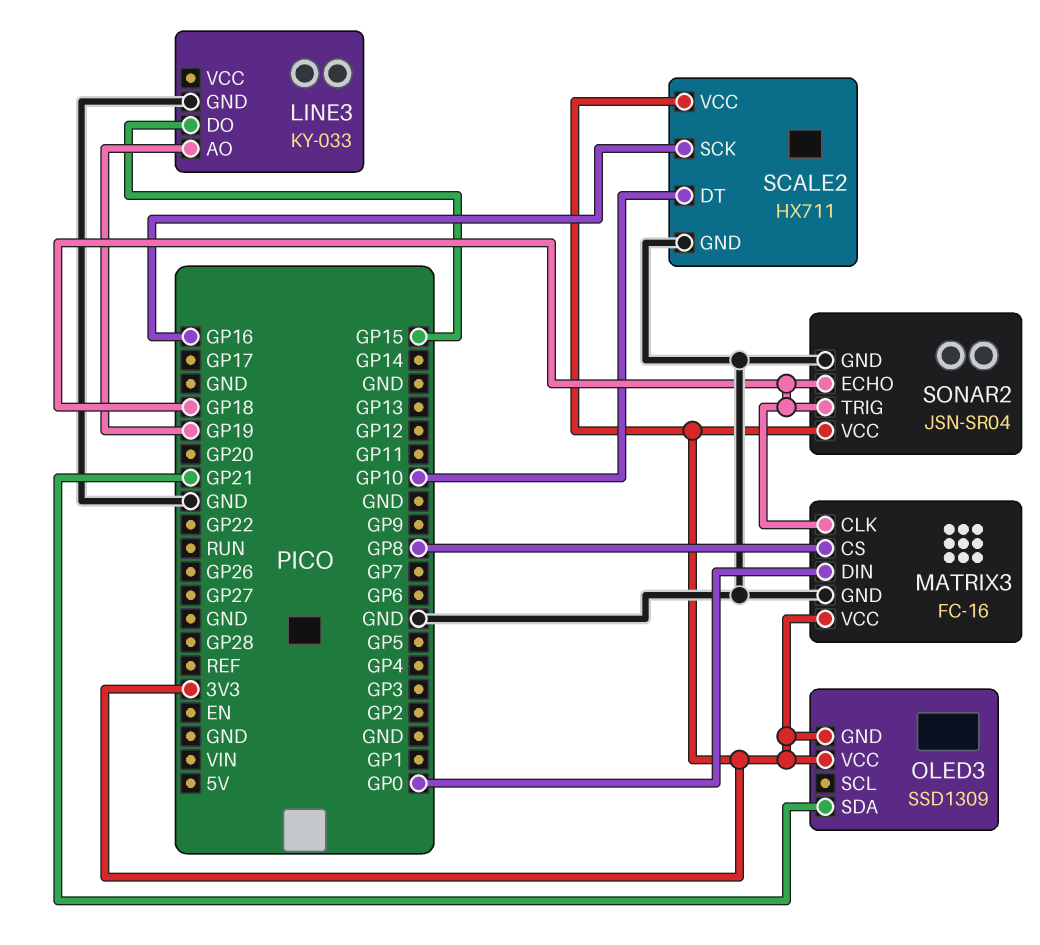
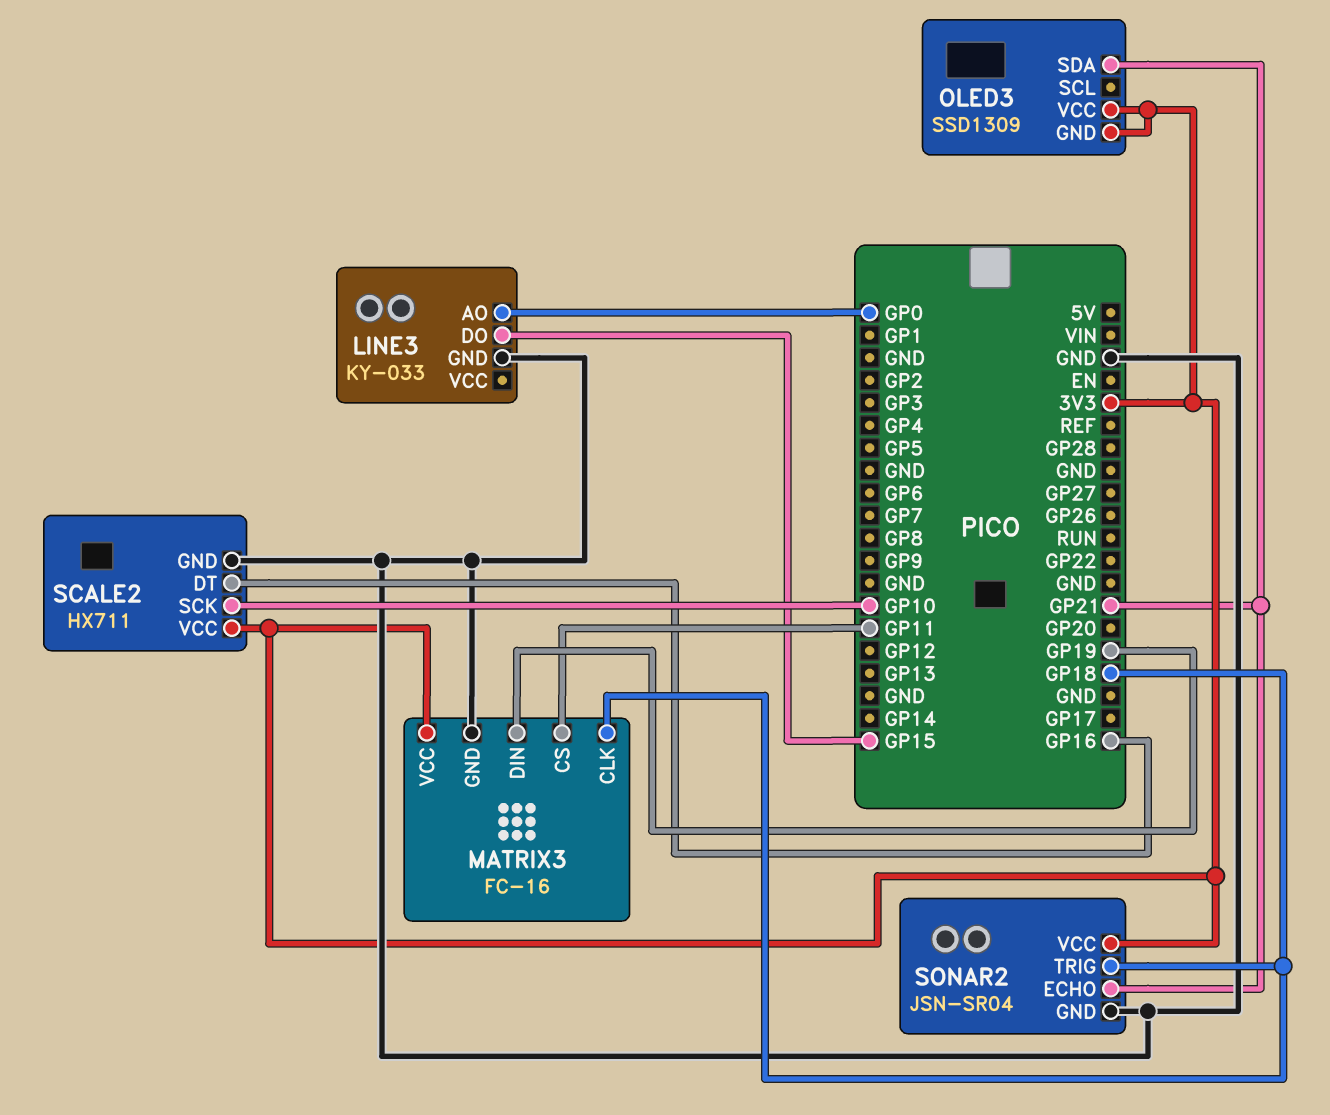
LINE3 pin AO: GP19 -> GP0
MATRIX3 pin CS: GP8 -> GP11
MATRIX3 pin DIN: GP0 -> GP19
SCALE2 pin DT: GP10 -> GP16
SCALE2 pin SCK: GP16 -> GP10
SONAR2 pin ECHO: GP18 -> GP21

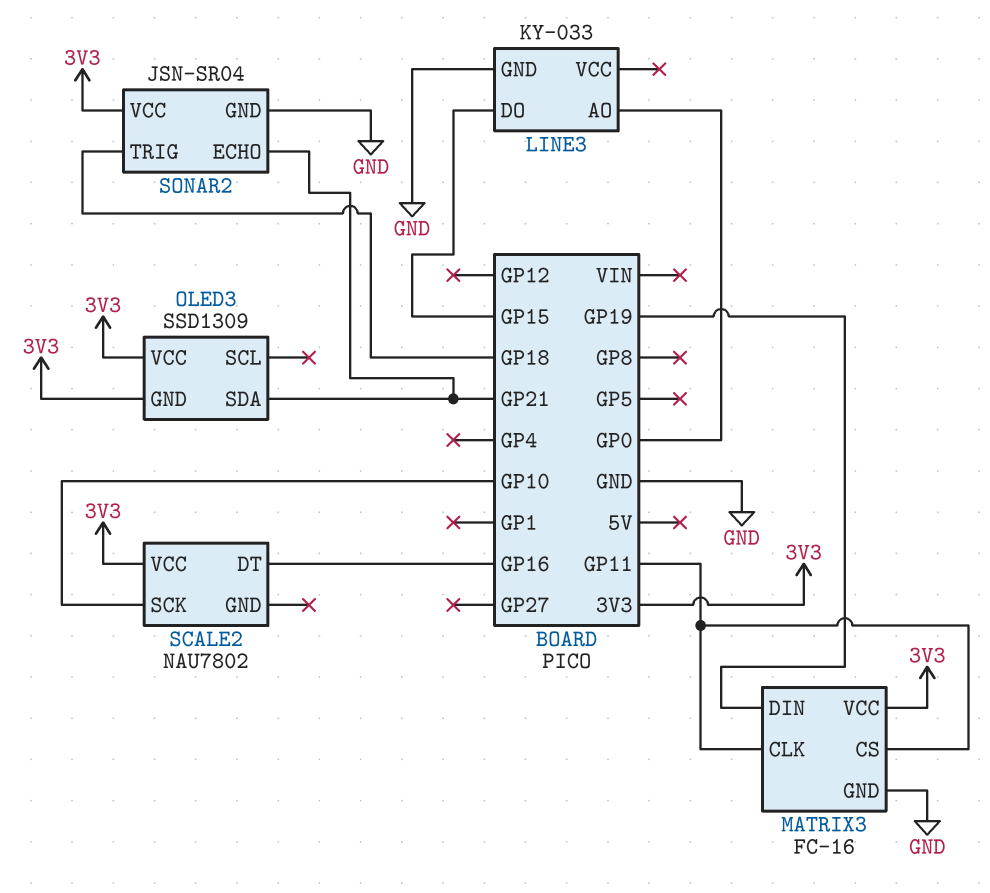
MATRIX3 pin CLK: GP18 -> GP11
SCALE2: HX711 -> NAU7802
SCALE2 pin GND: GND -> none

